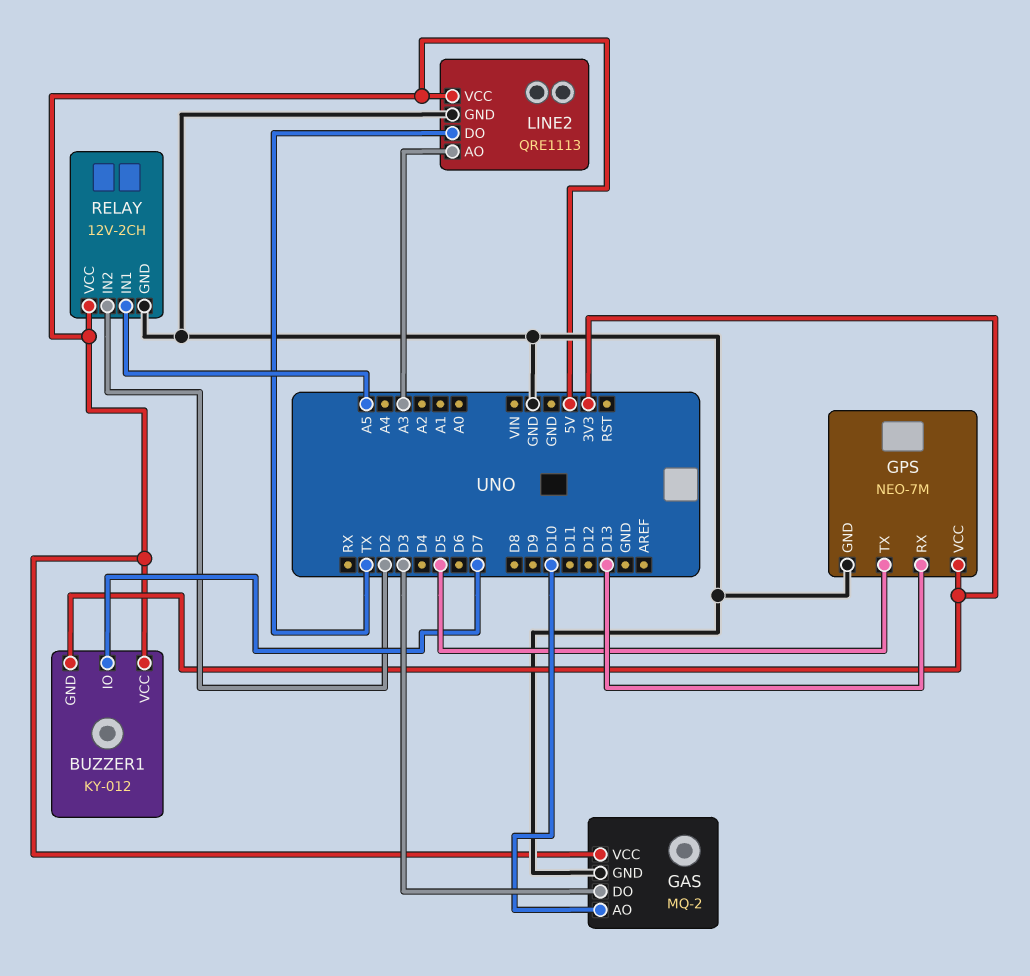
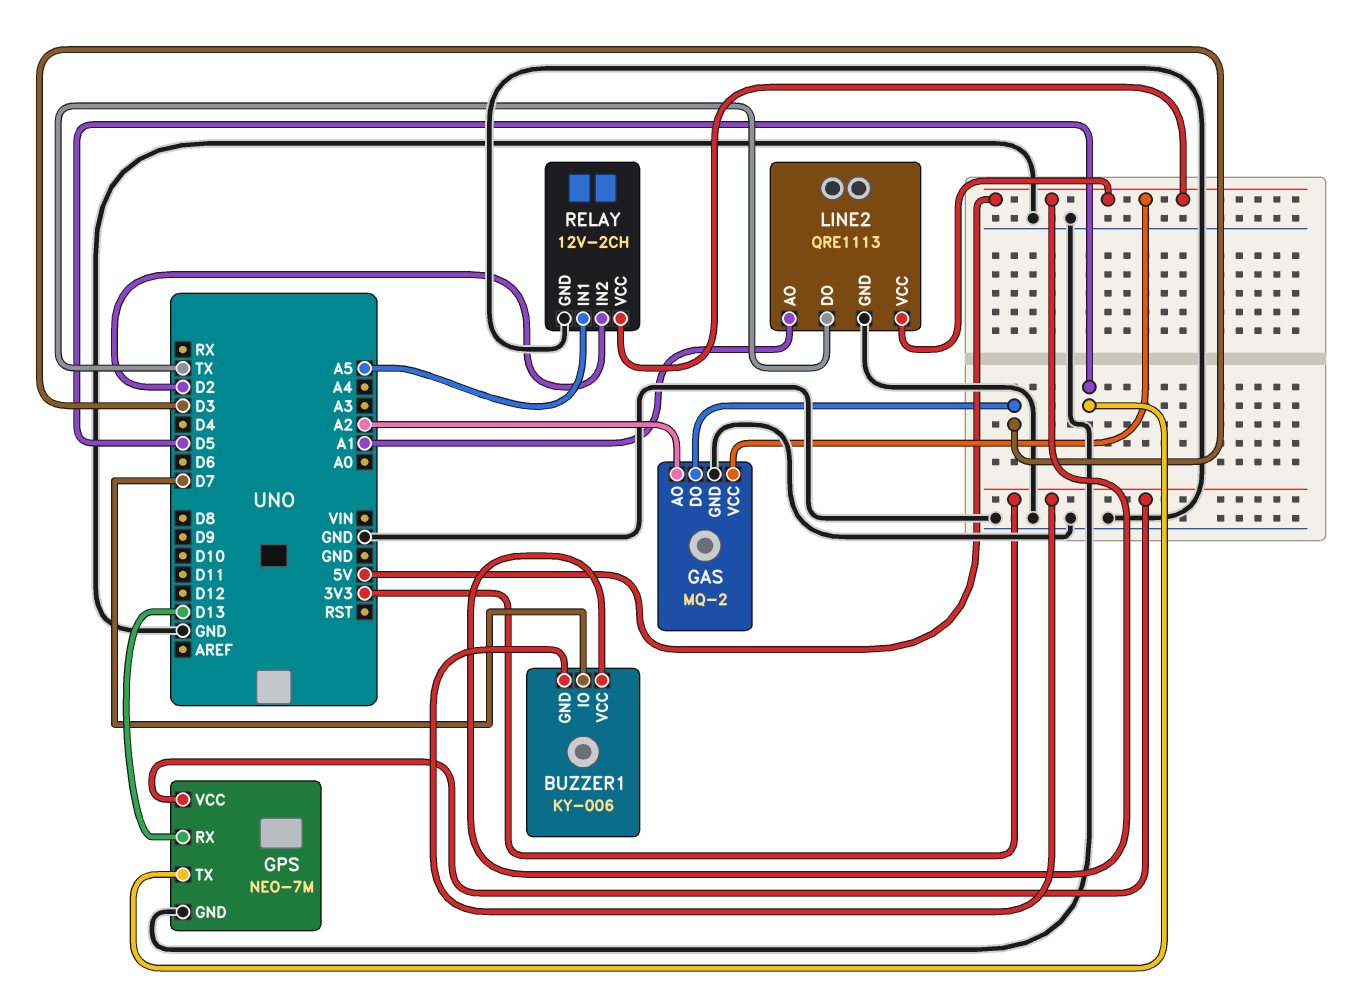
BUZZER1: KY-012 -> KY-006
GAS pin AO: D10 -> A2
LINE2 pin AO: A3 -> A1

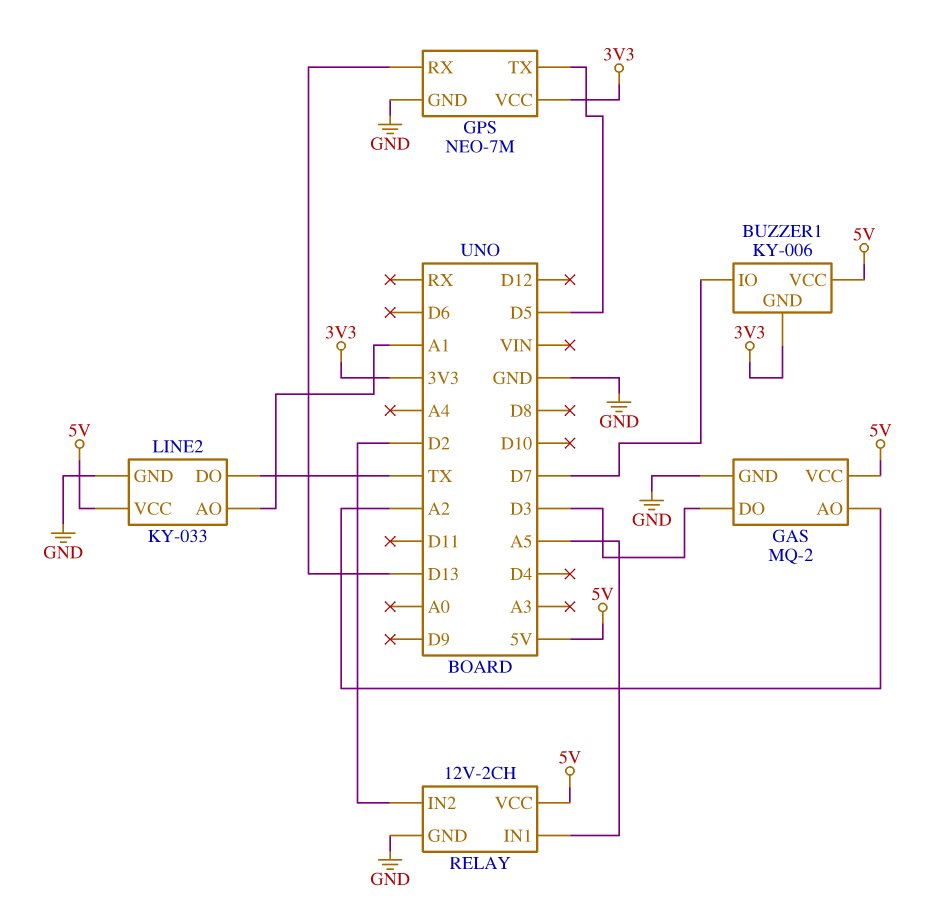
LINE2: QRE1113 -> KY-033

